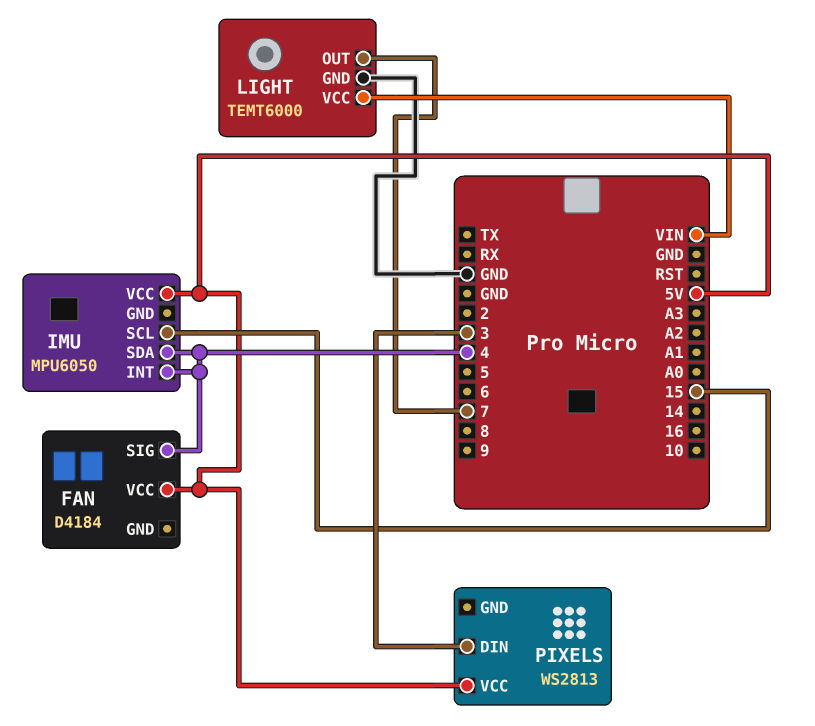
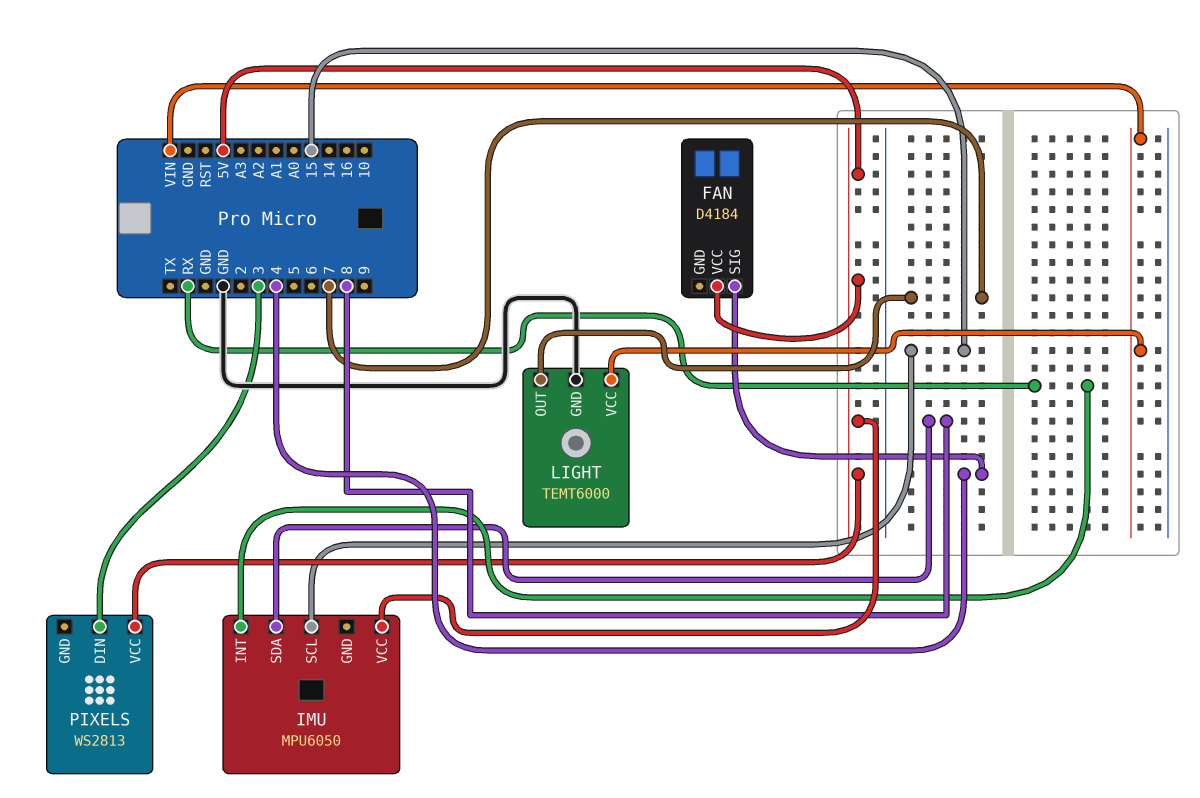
IMU pin INT: 4 -> RX
IMU pin SDA: 4 -> 8

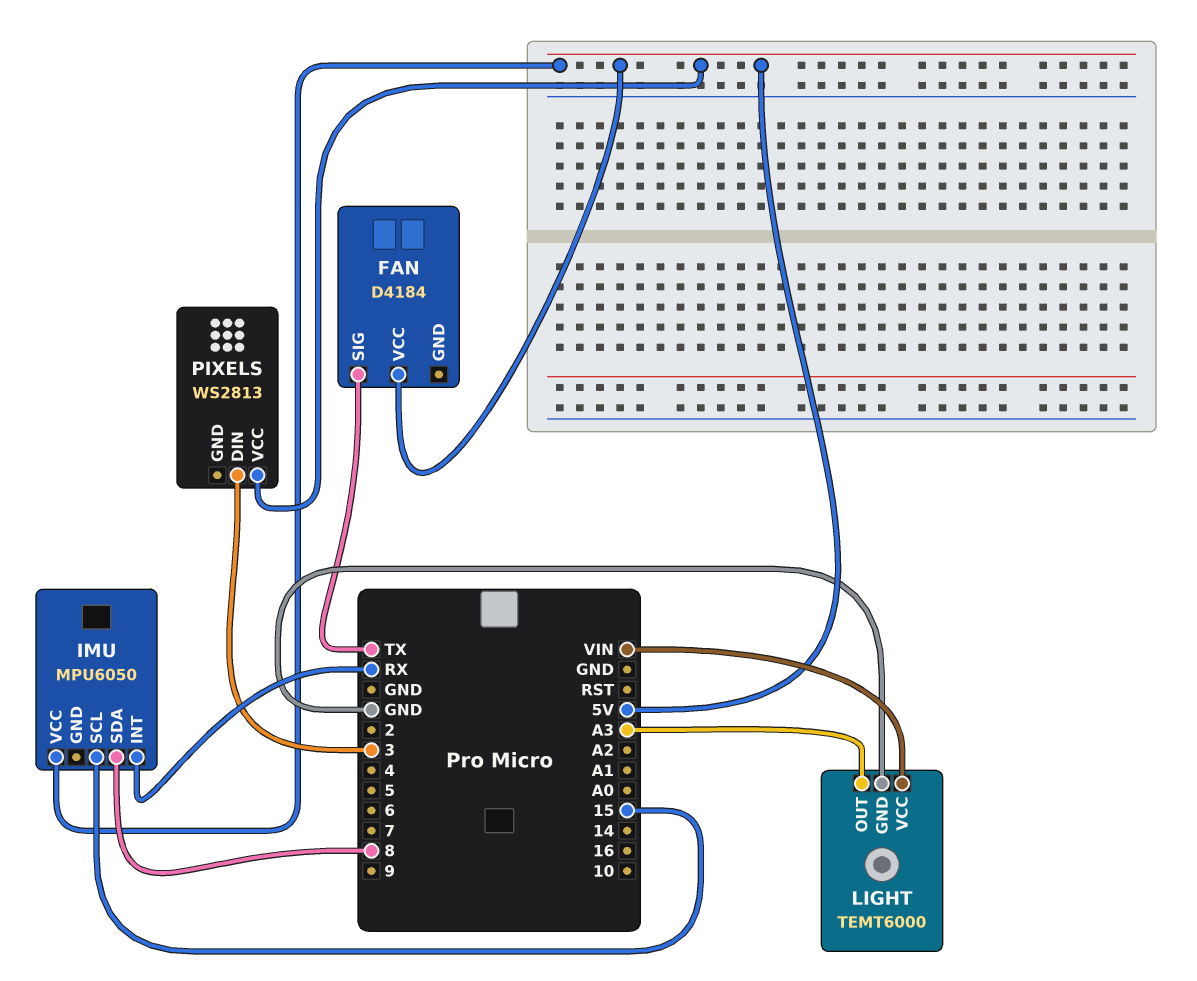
FAN pin SIG: 4 -> TX
LIGHT pin OUT: 7 -> A3

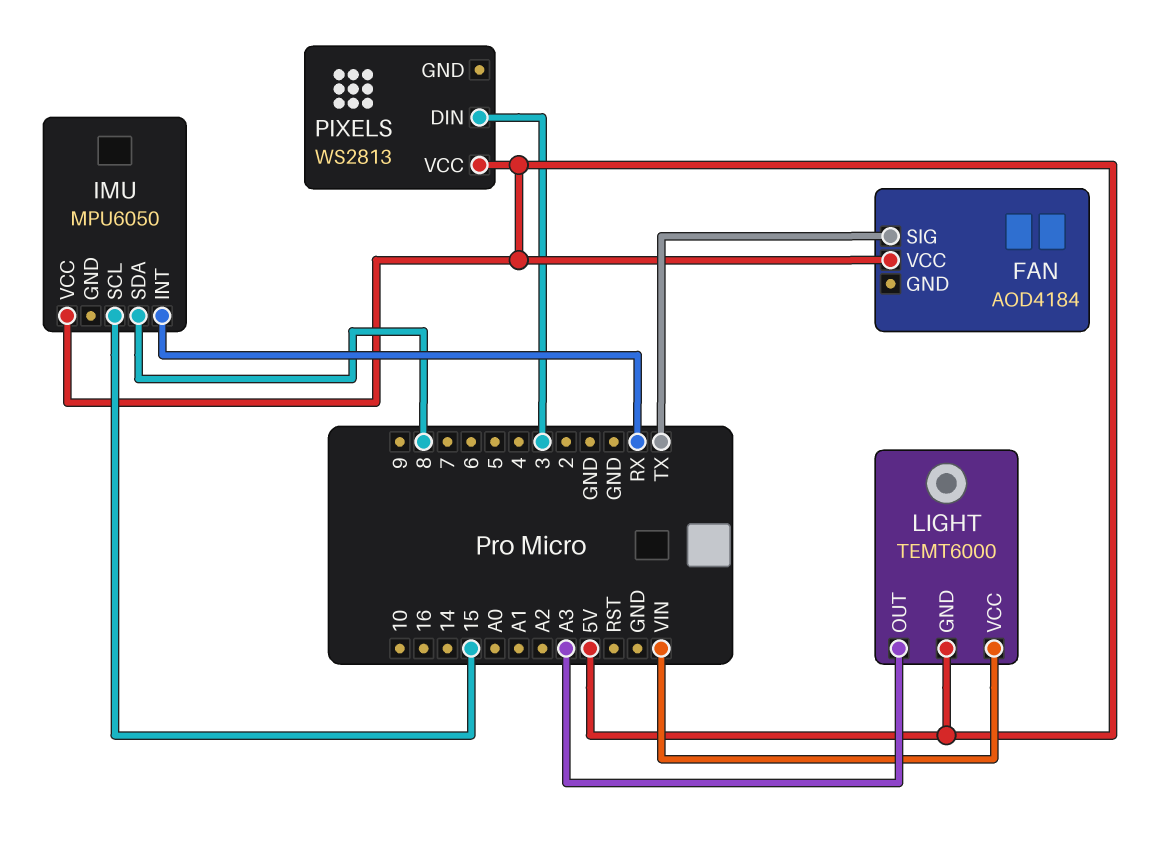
FAN: D4184 -> AOD4184
LIGHT pin GND: GND -> 5V

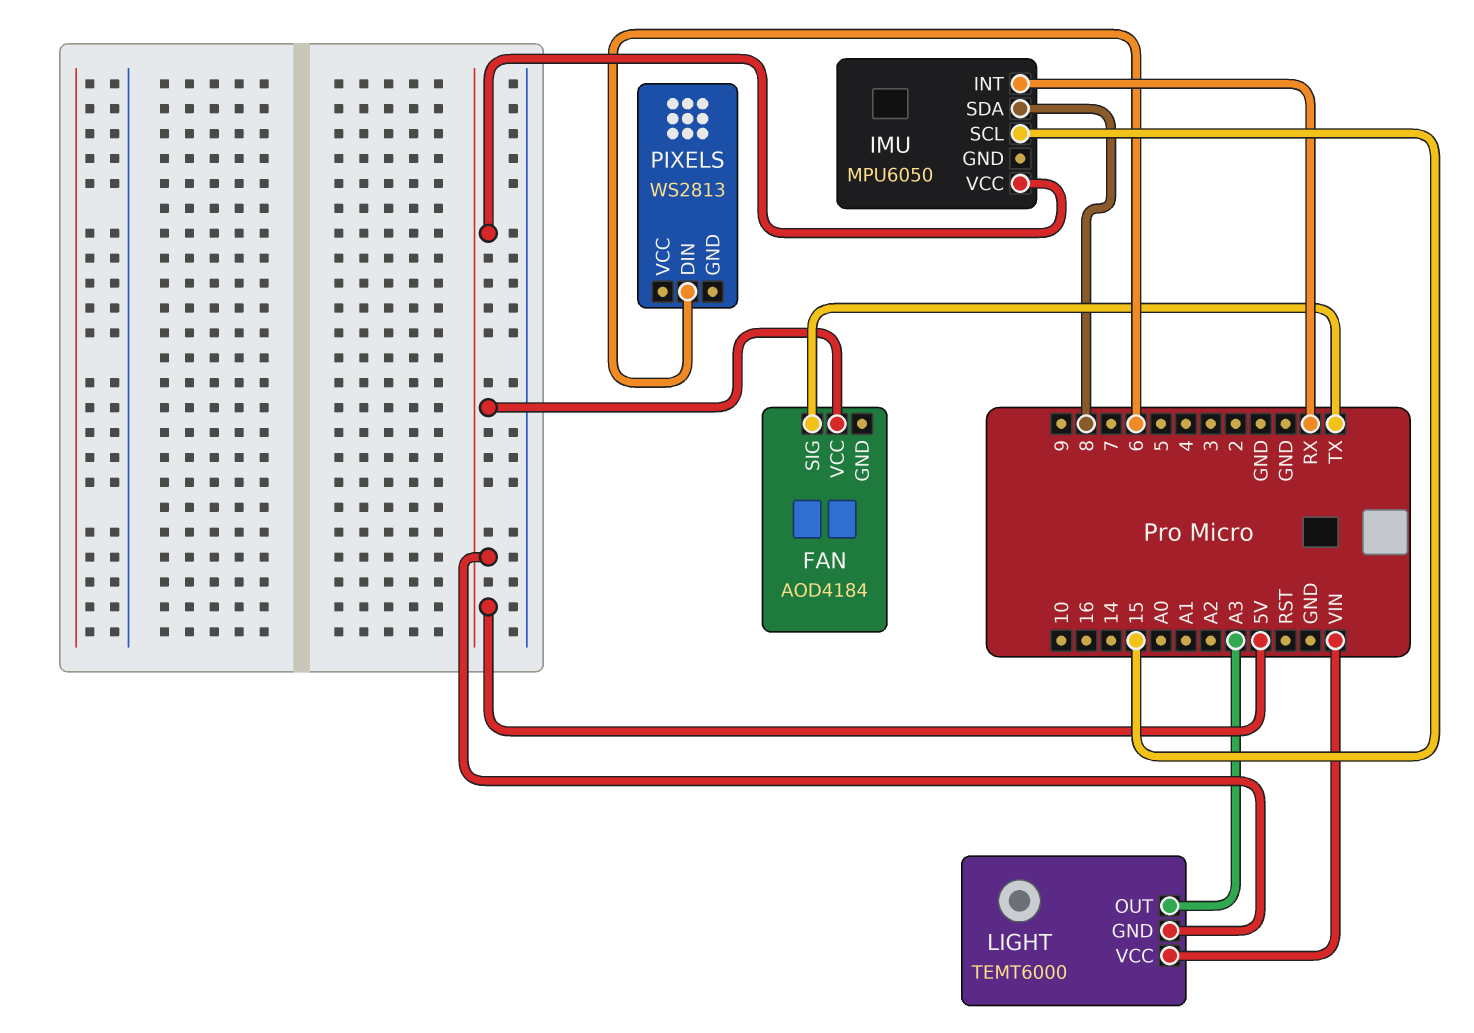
PIXELS pin DIN: 3 -> 6
PIXELS pin VCC: 5V -> none

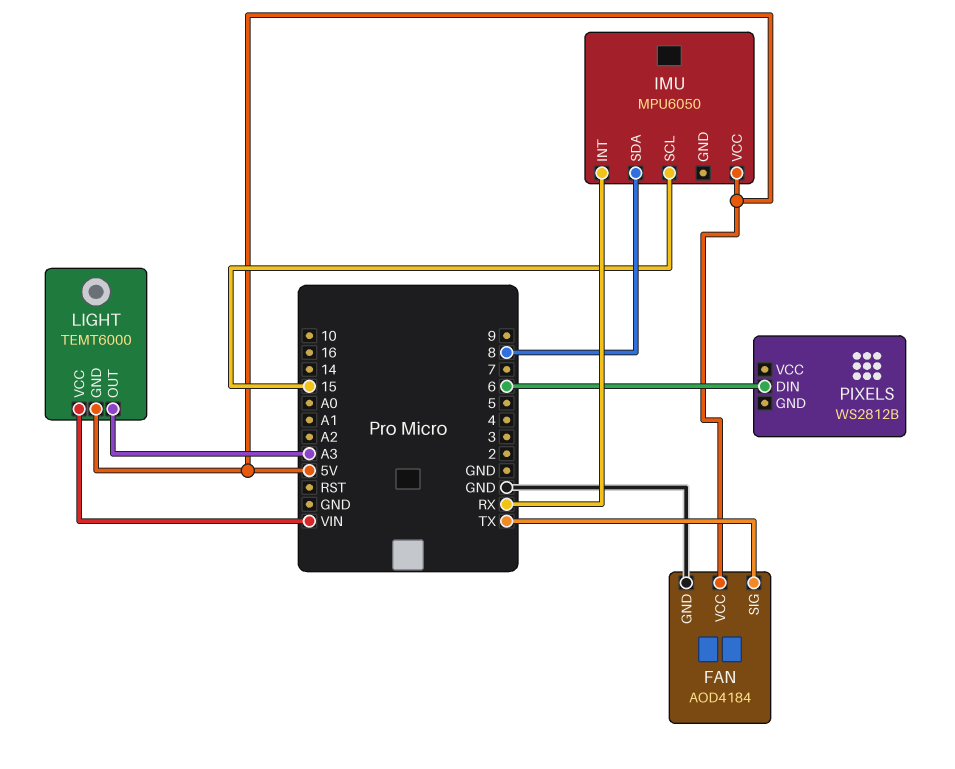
FAN pin GND: none -> GND
PIXELS: WS2813 -> WS2812B

